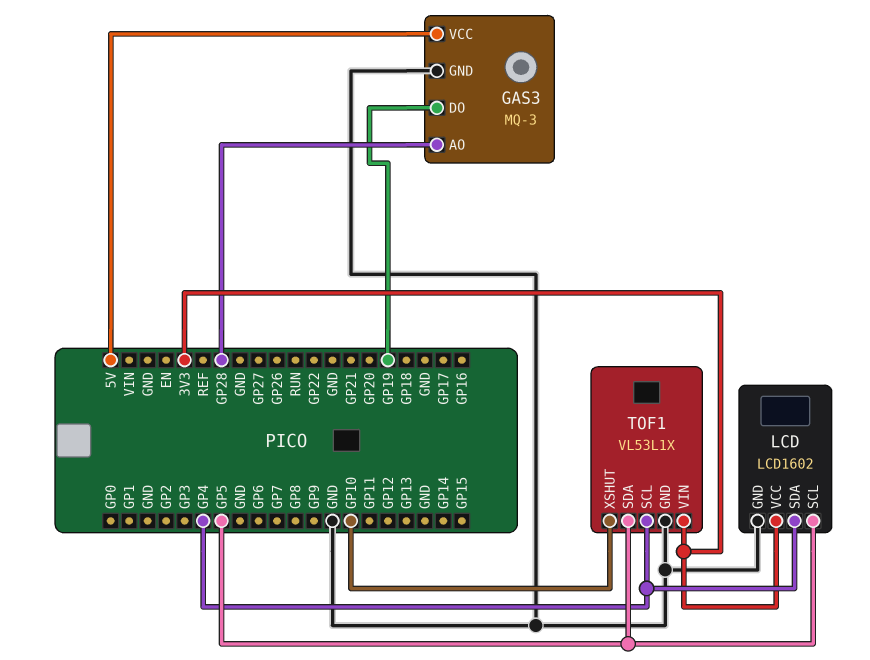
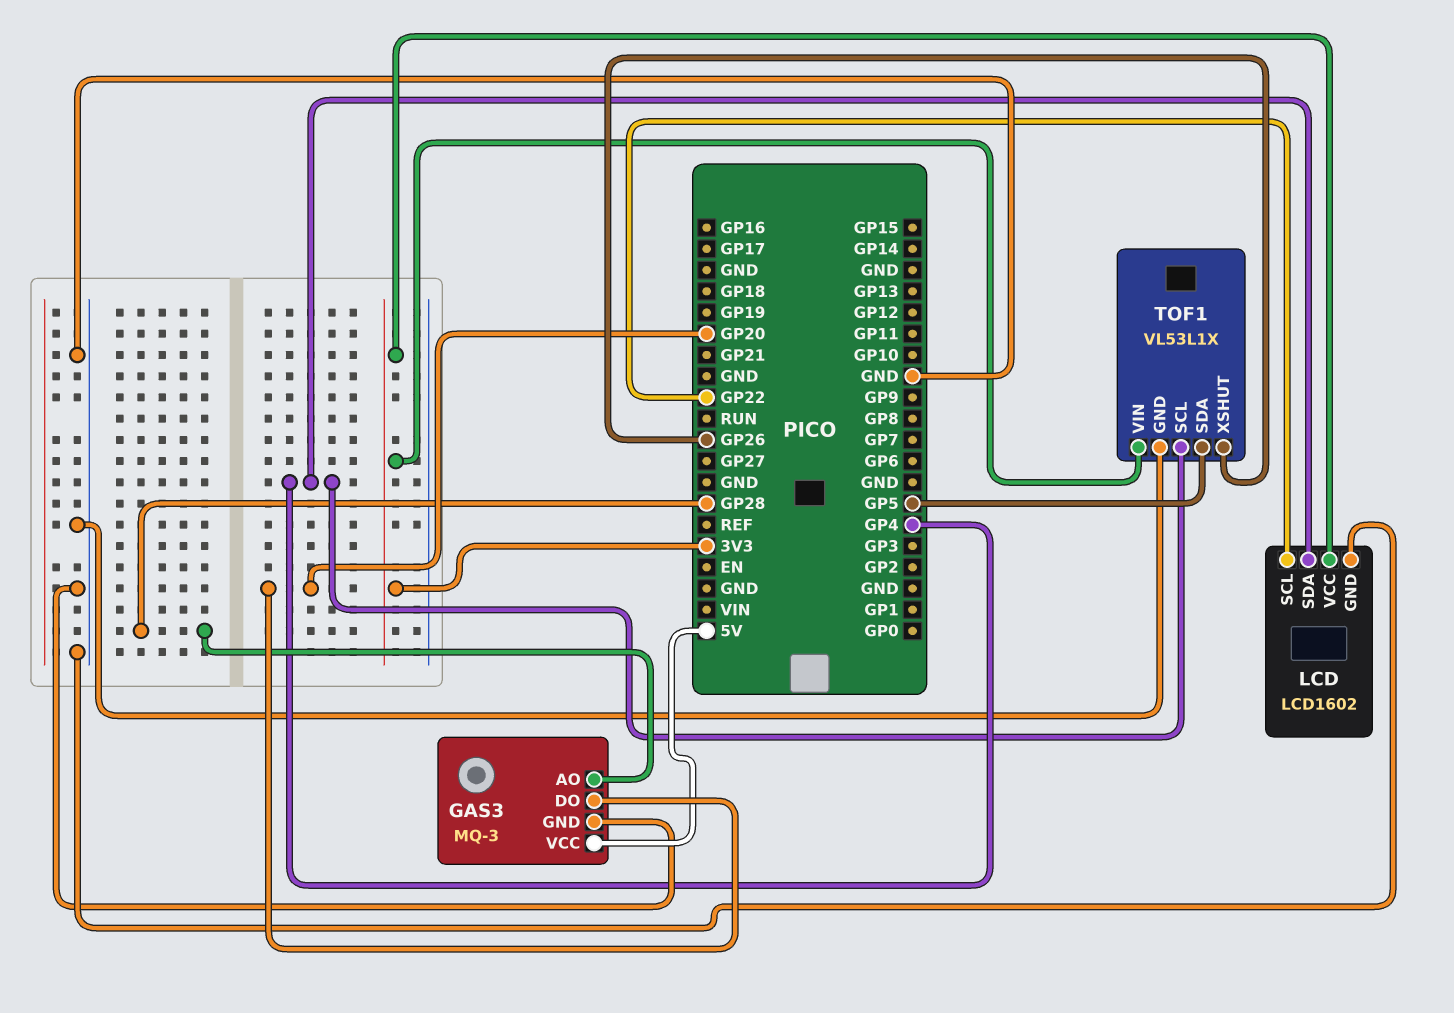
GAS3 pin DO: GP19 -> GP20
LCD pin SCL: GP5 -> GP22
TOF1 pin XSHUT: GP10 -> GP26

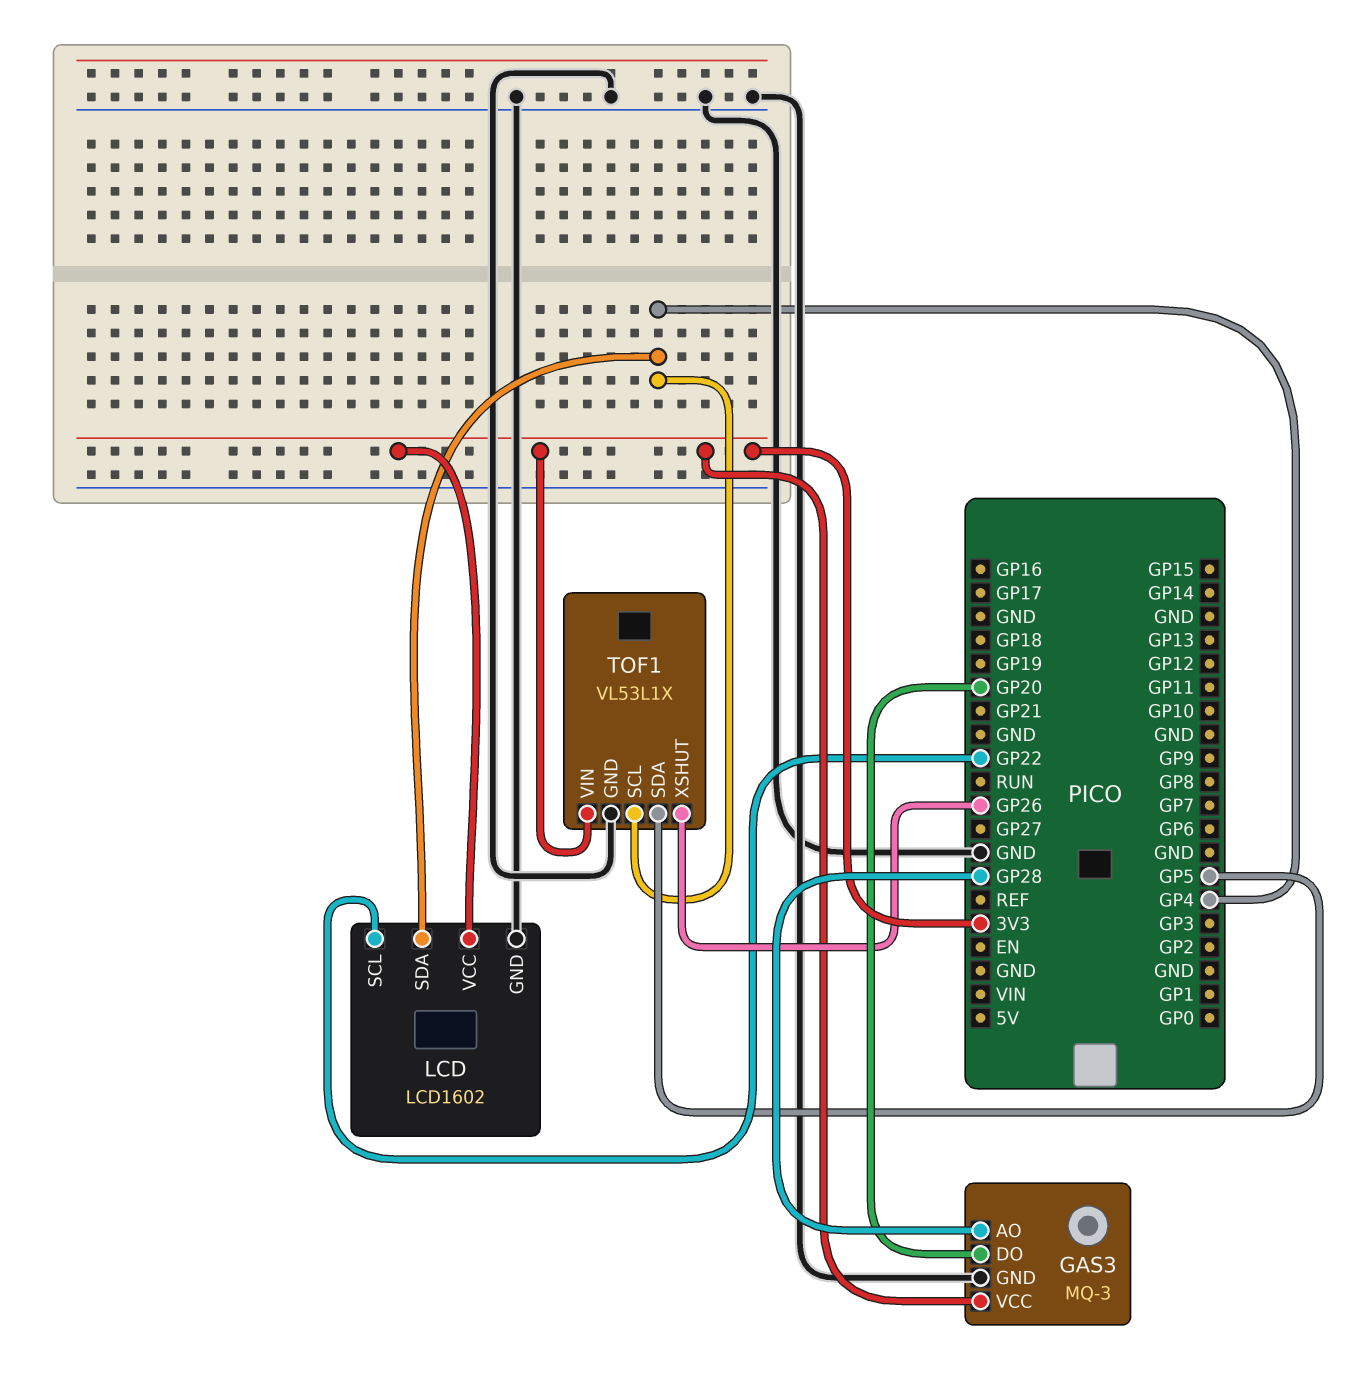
GAS3 pin VCC: 5V -> 3V3

